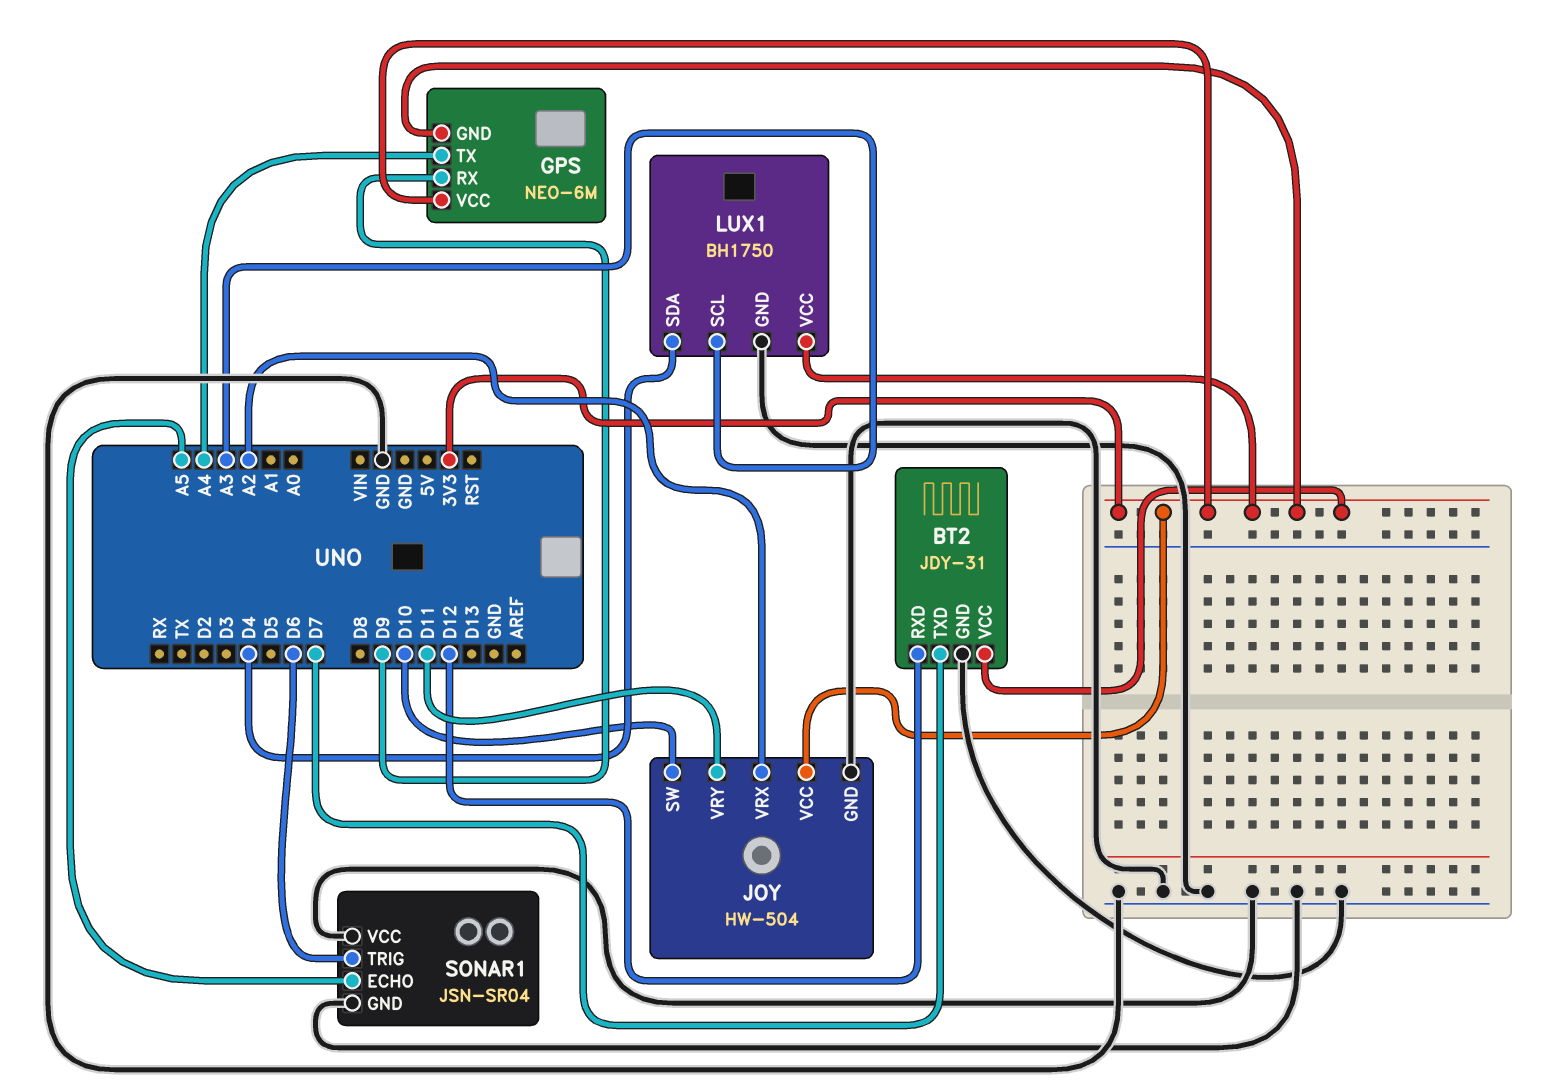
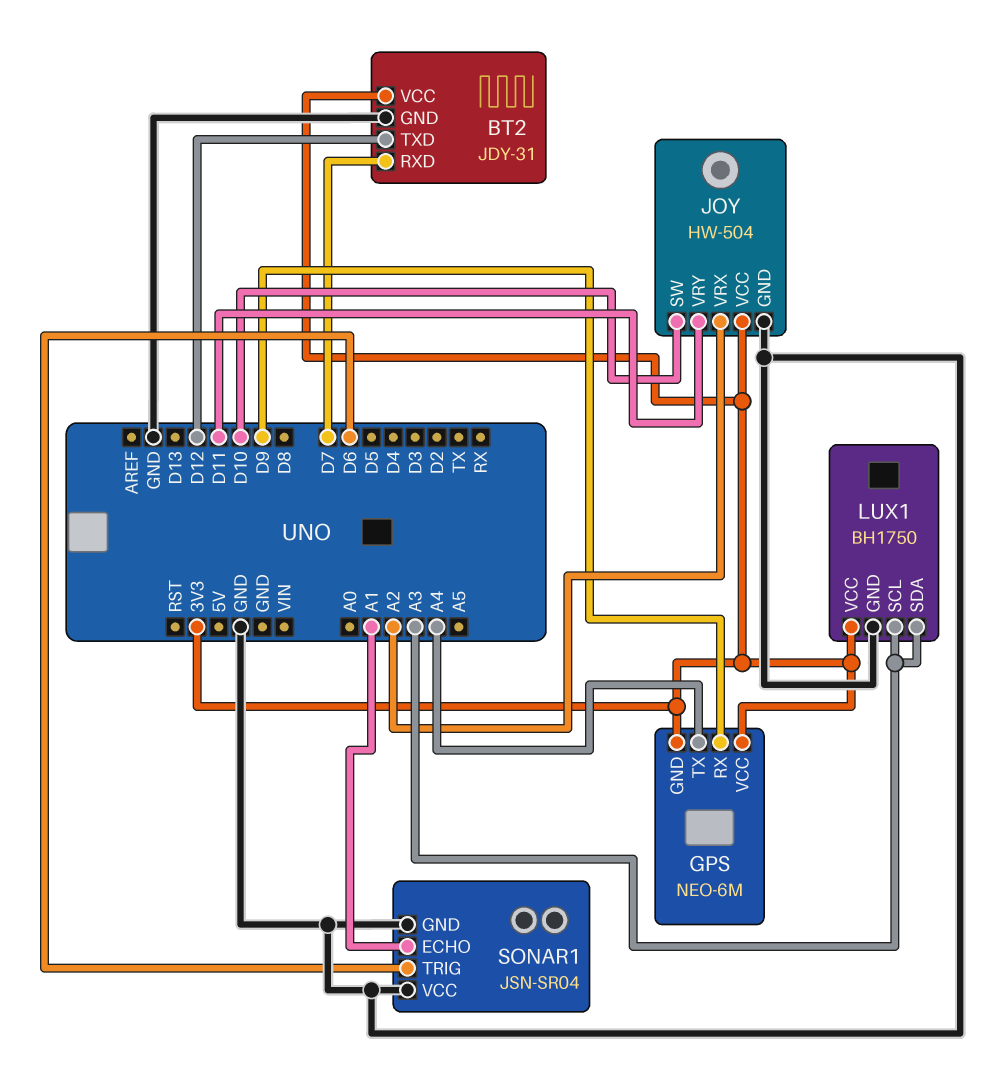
BT2 pin RXD: D12 -> D7
BT2 pin TXD: D7 -> D12
LUX1 pin SDA: D4 -> A3
SONAR1 pin ECHO: A5 -> A1

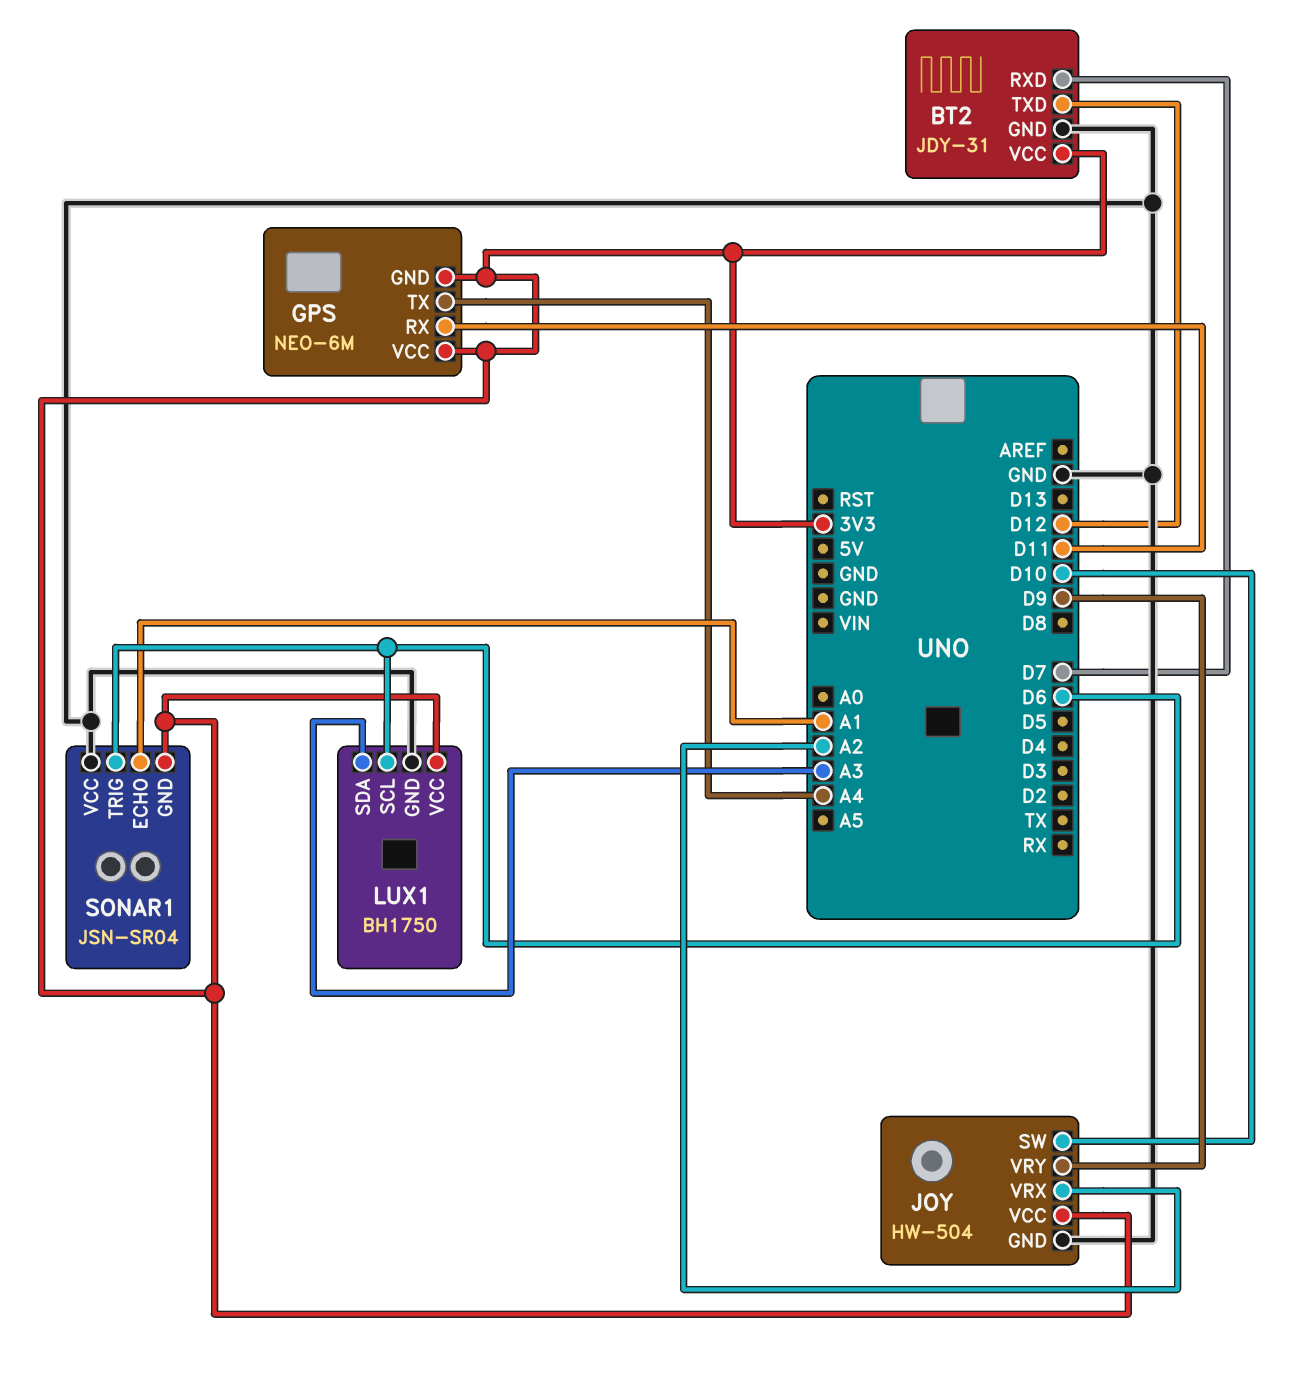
GPS pin RX: D9 -> D11
JOY pin VRY: D11 -> D9
LUX1 pin SCL: A3 -> D6
SONAR1 pin GND: GND -> 3V3

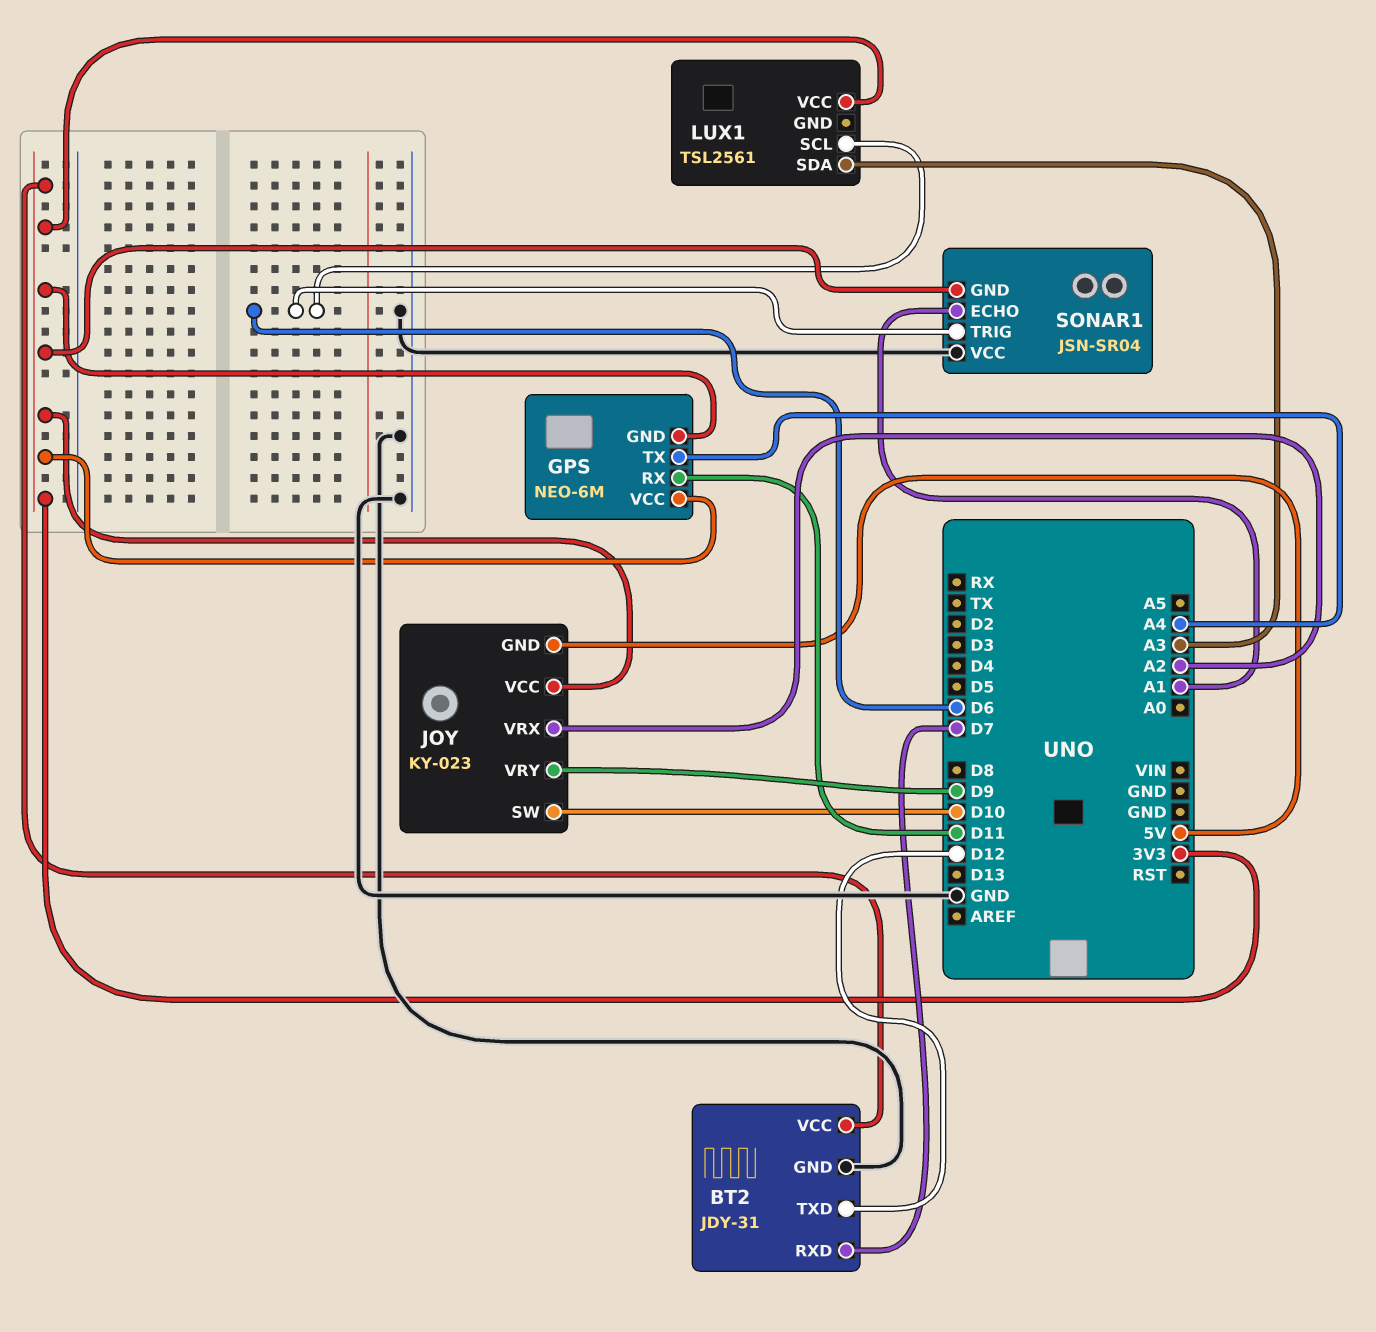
JOY: HW-504 -> KY-023
JOY pin GND: GND -> 5V
LUX1: BH1750 -> TSL2561
LUX1 pin GND: GND -> none

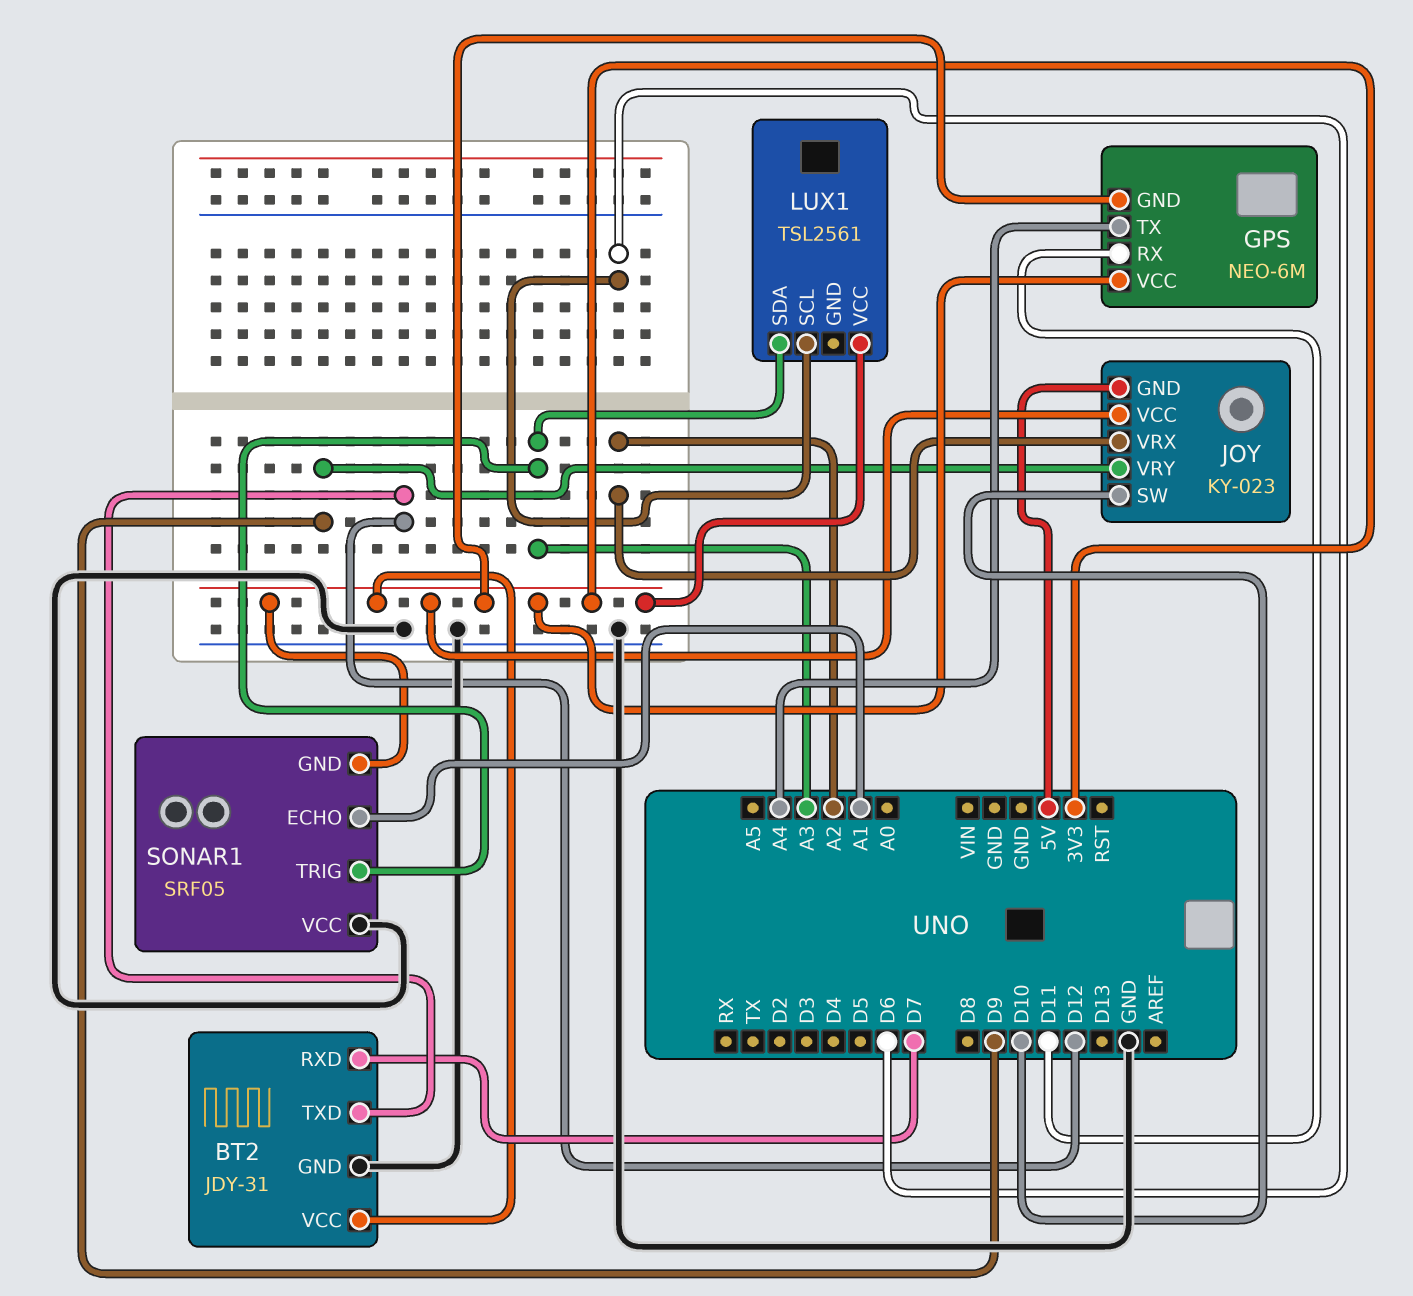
SONAR1: JSN-SR04 -> SRF05
SONAR1 pin TRIG: D6 -> A3

